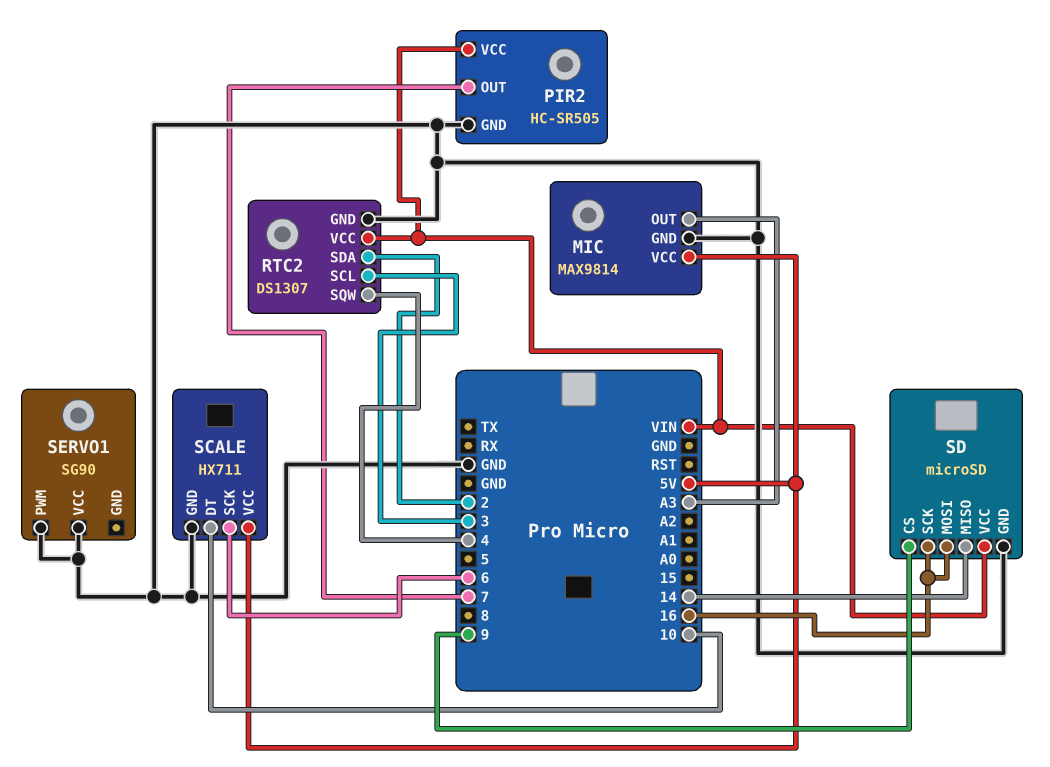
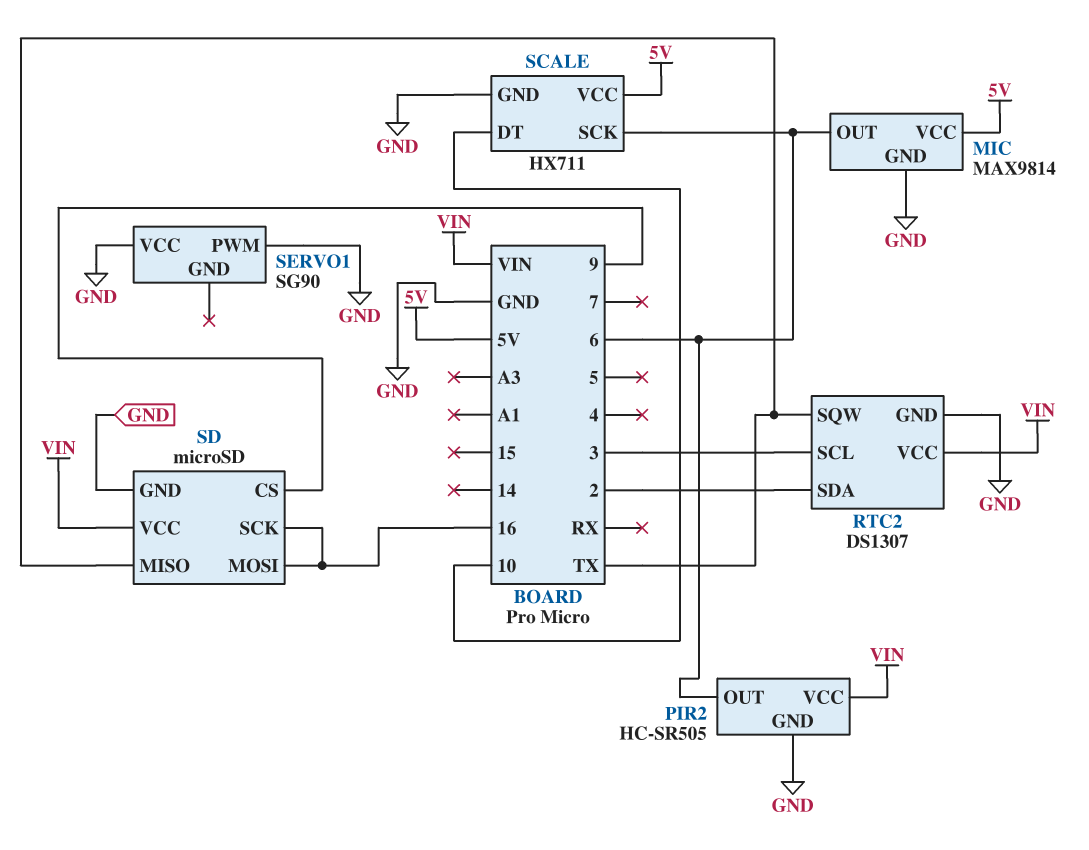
MIC pin OUT: A3 -> 6
PIR2 pin OUT: 7 -> 6
RTC2 pin SQW: 4 -> TX
SD pin MISO: 14 -> TX

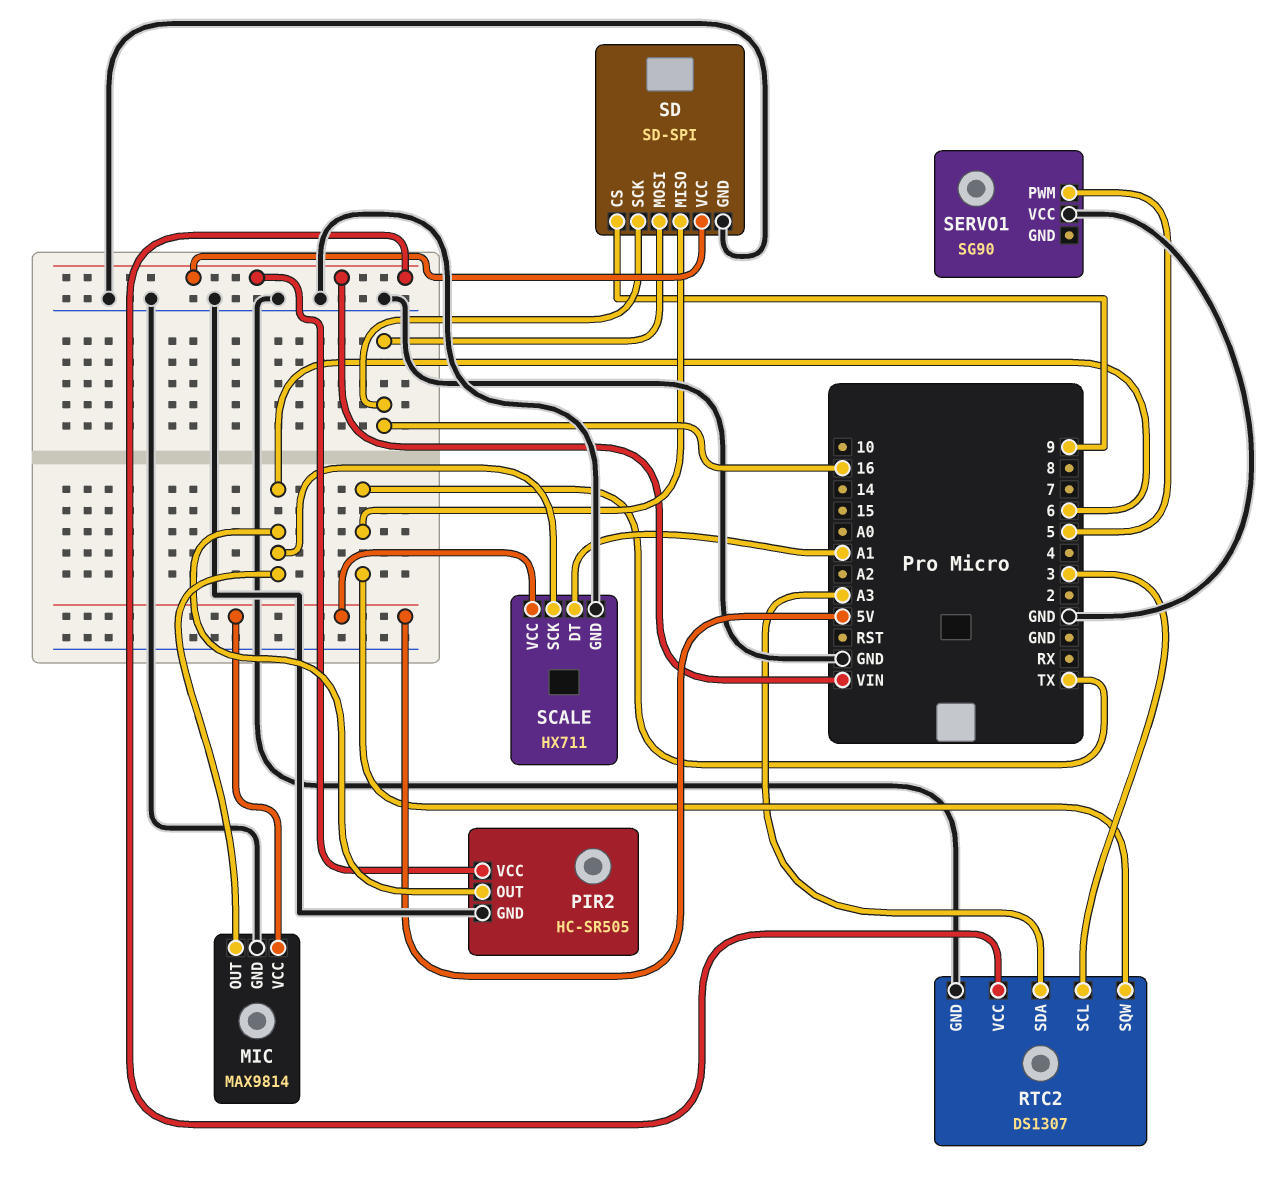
RTC2 pin SDA: 2 -> A3
SCALE pin DT: 10 -> A1
SD: microSD -> SD-SPI
SERVO1 pin PWM: GND -> 5

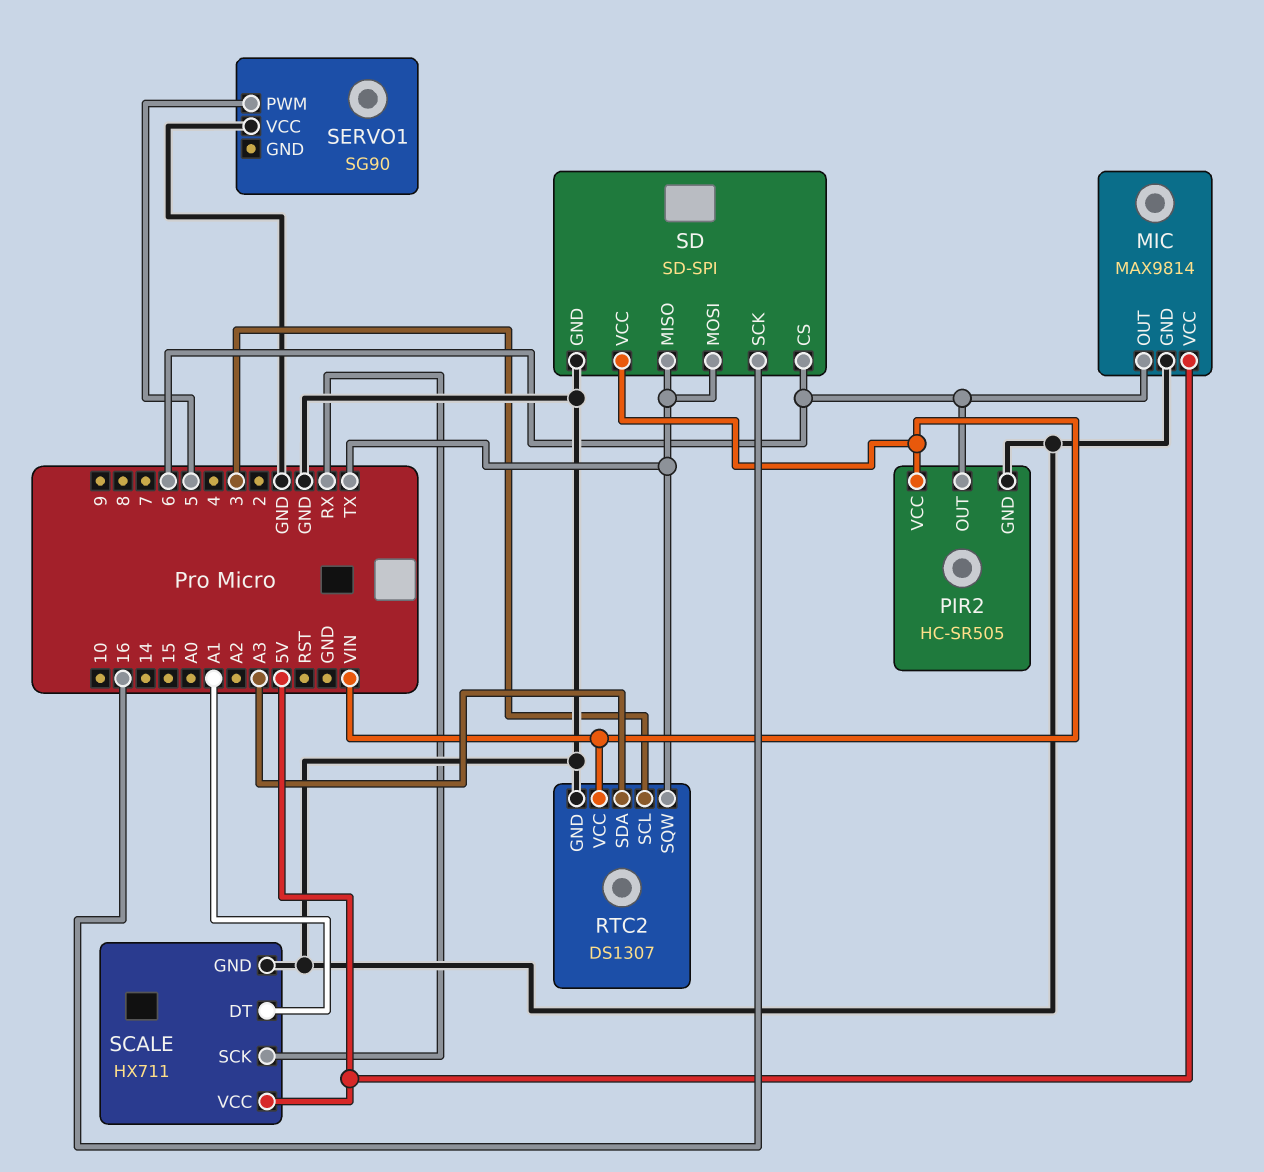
SCALE pin SCK: 6 -> RX
SD pin CS: 9 -> 6
SD pin MOSI: 16 -> TX

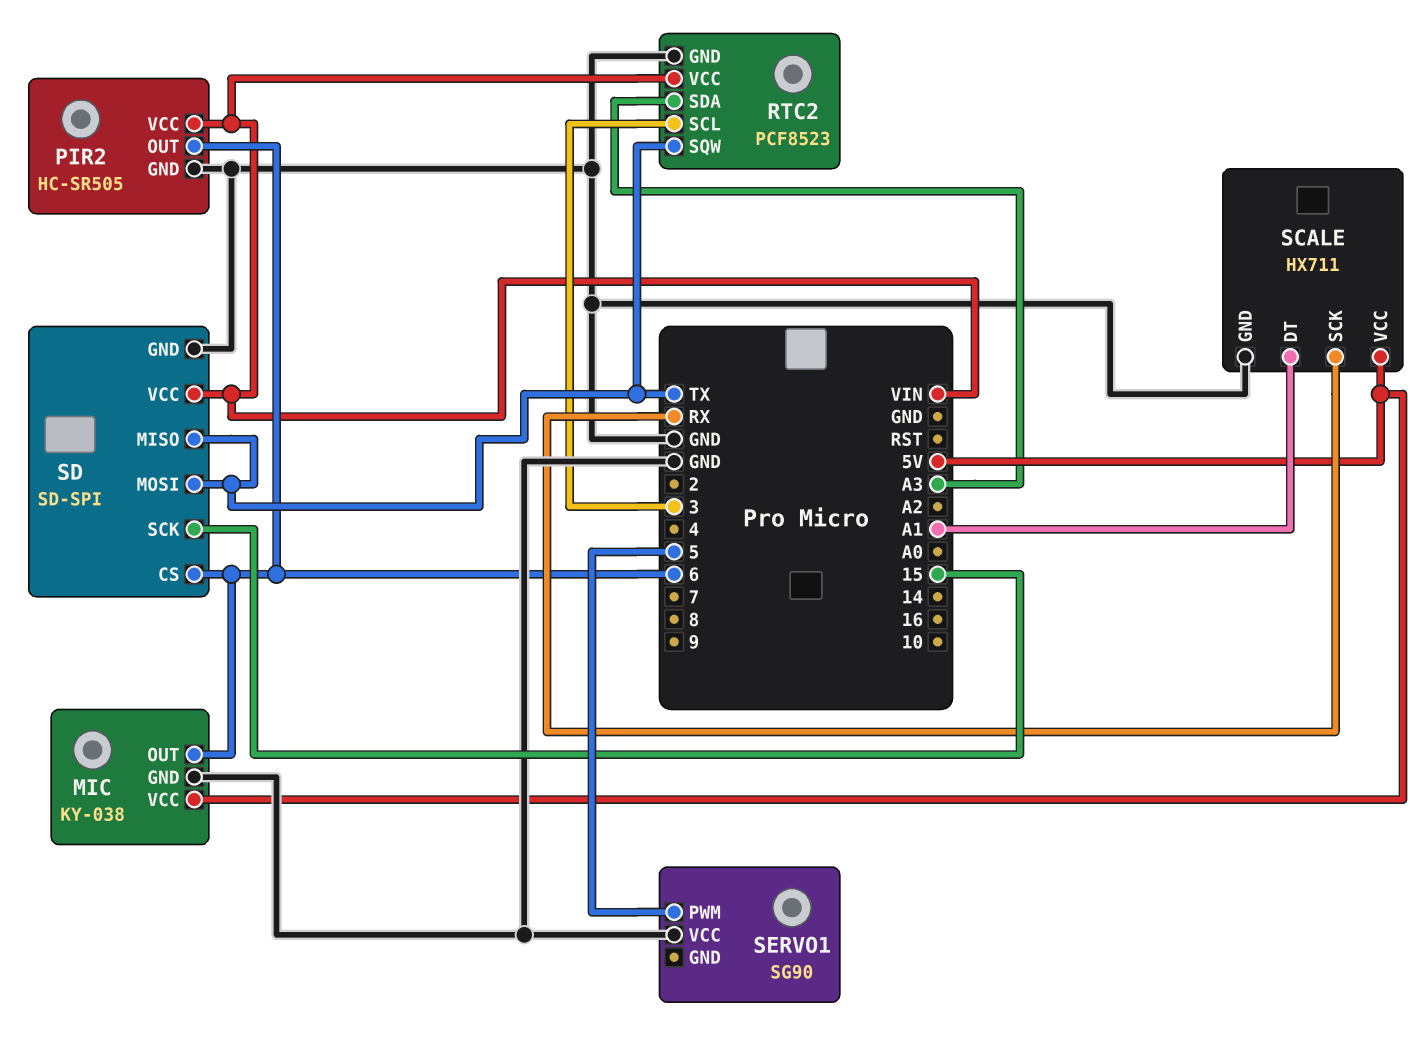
MIC: MAX9814 -> KY-038
RTC2: DS1307 -> PCF8523
SD pin SCK: 16 -> 15

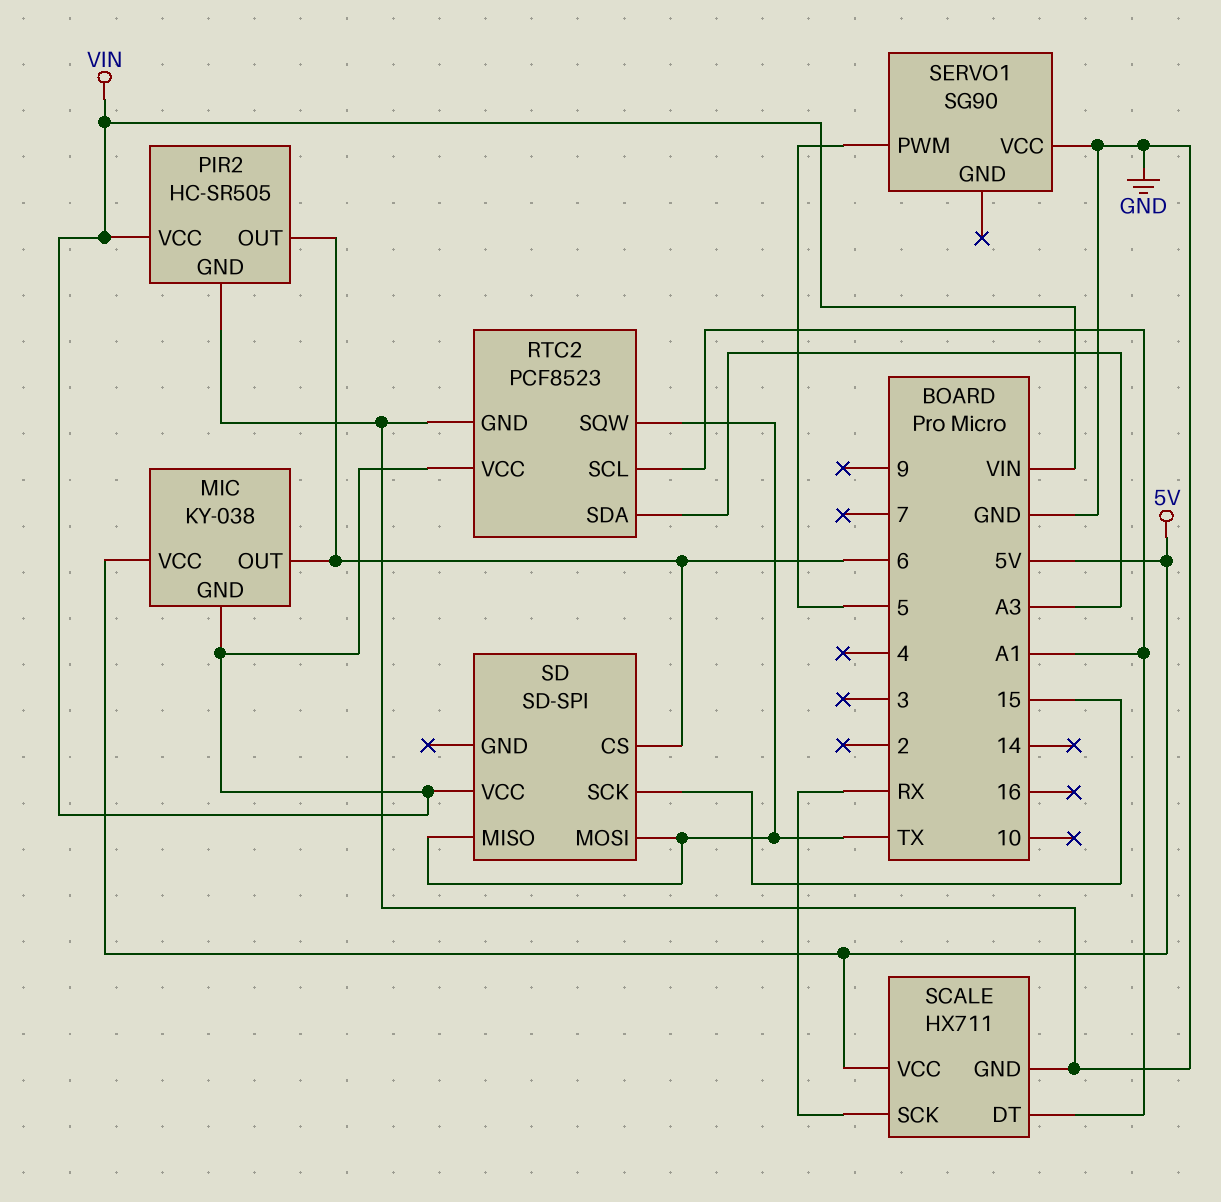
MIC pin GND: GND -> VIN
RTC2 pin SCL: 3 -> A1
SD pin GND: GND -> none

